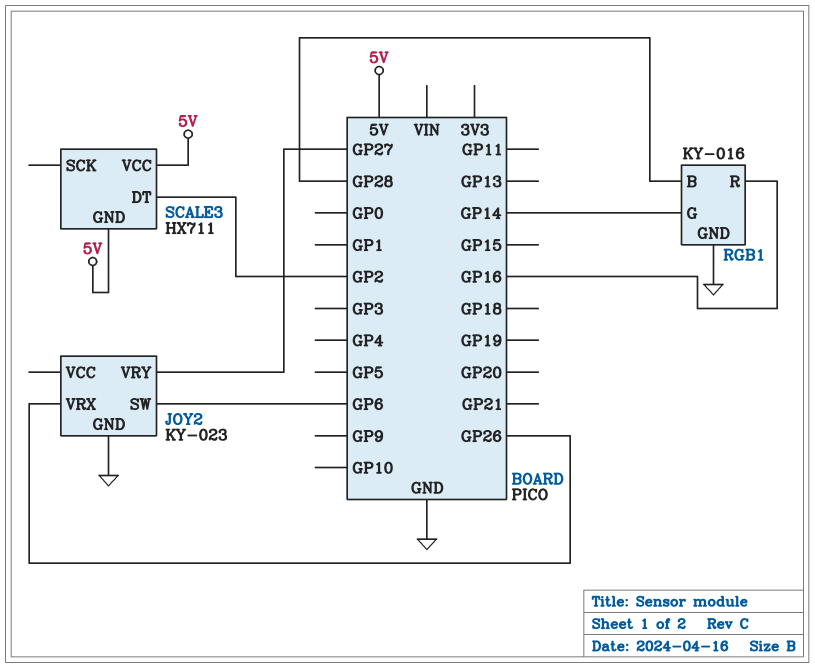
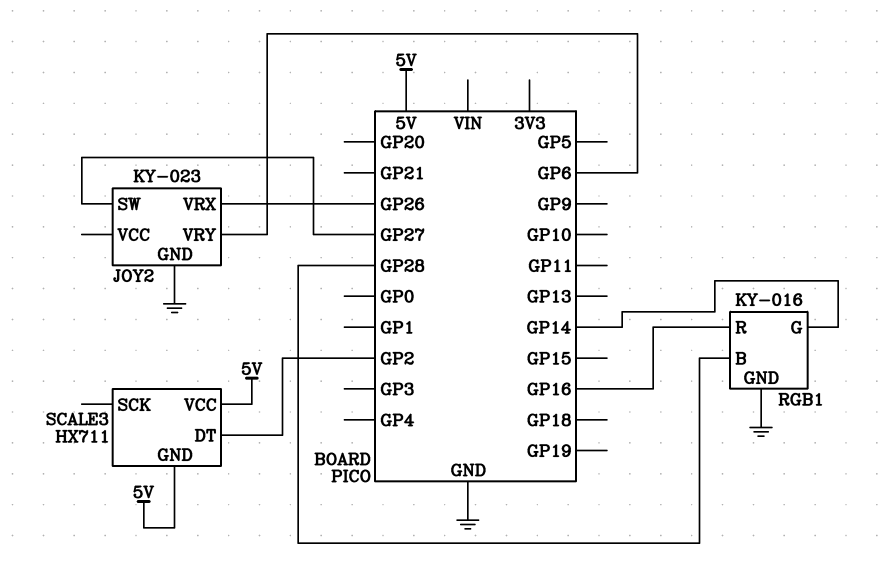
JOY2 pin SW: GP6 -> GP27
JOY2 pin VRY: GP27 -> GP6

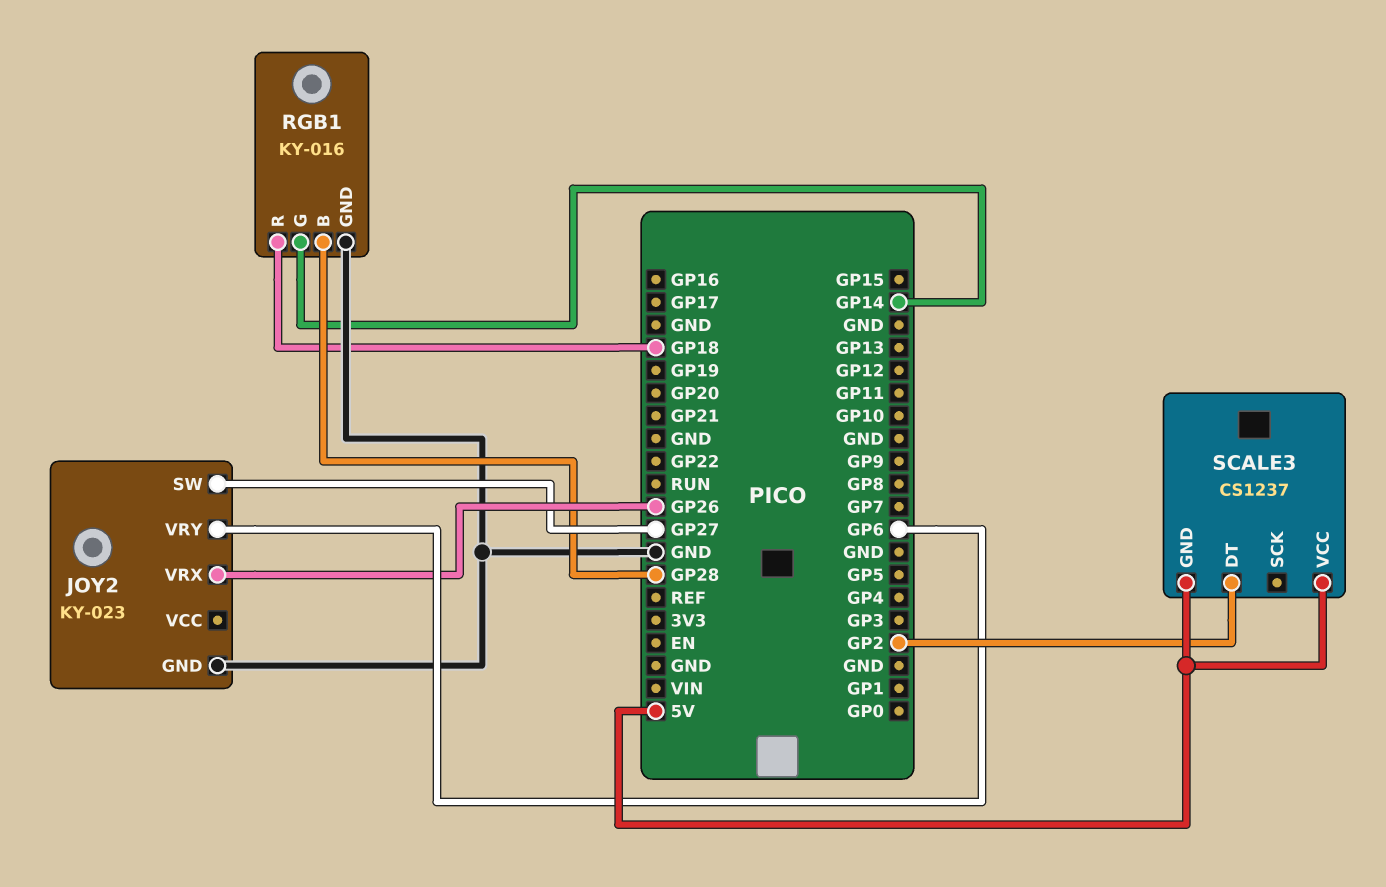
RGB1 pin R: GP16 -> GP18
SCALE3: HX711 -> CS1237

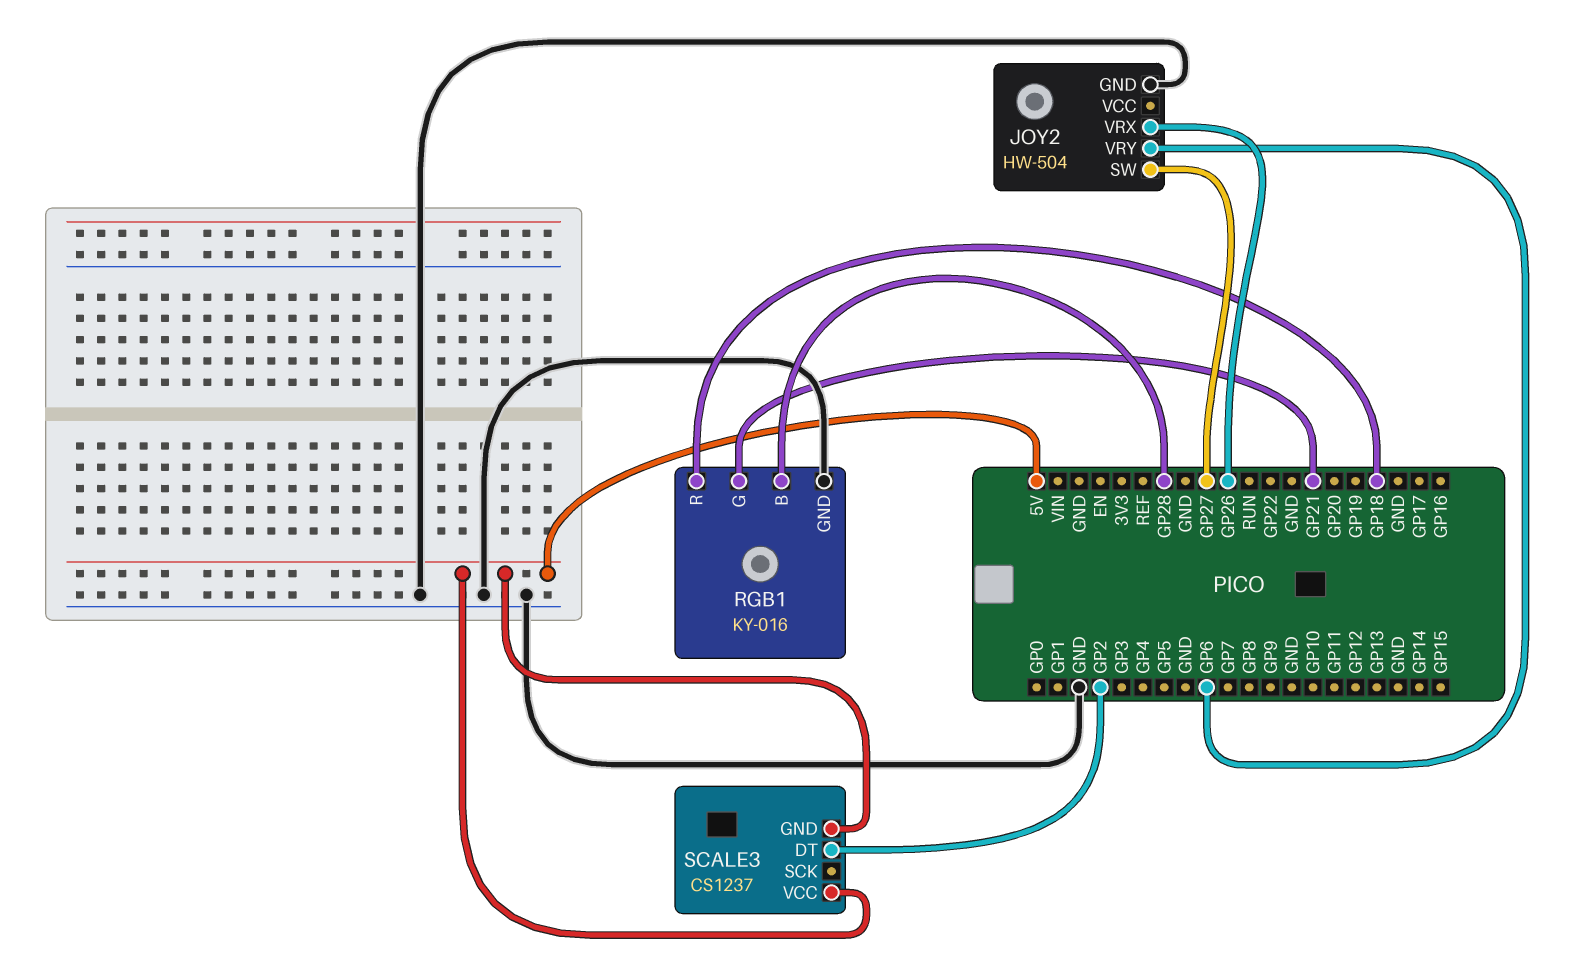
JOY2: KY-023 -> HW-504
RGB1 pin G: GP14 -> GP21

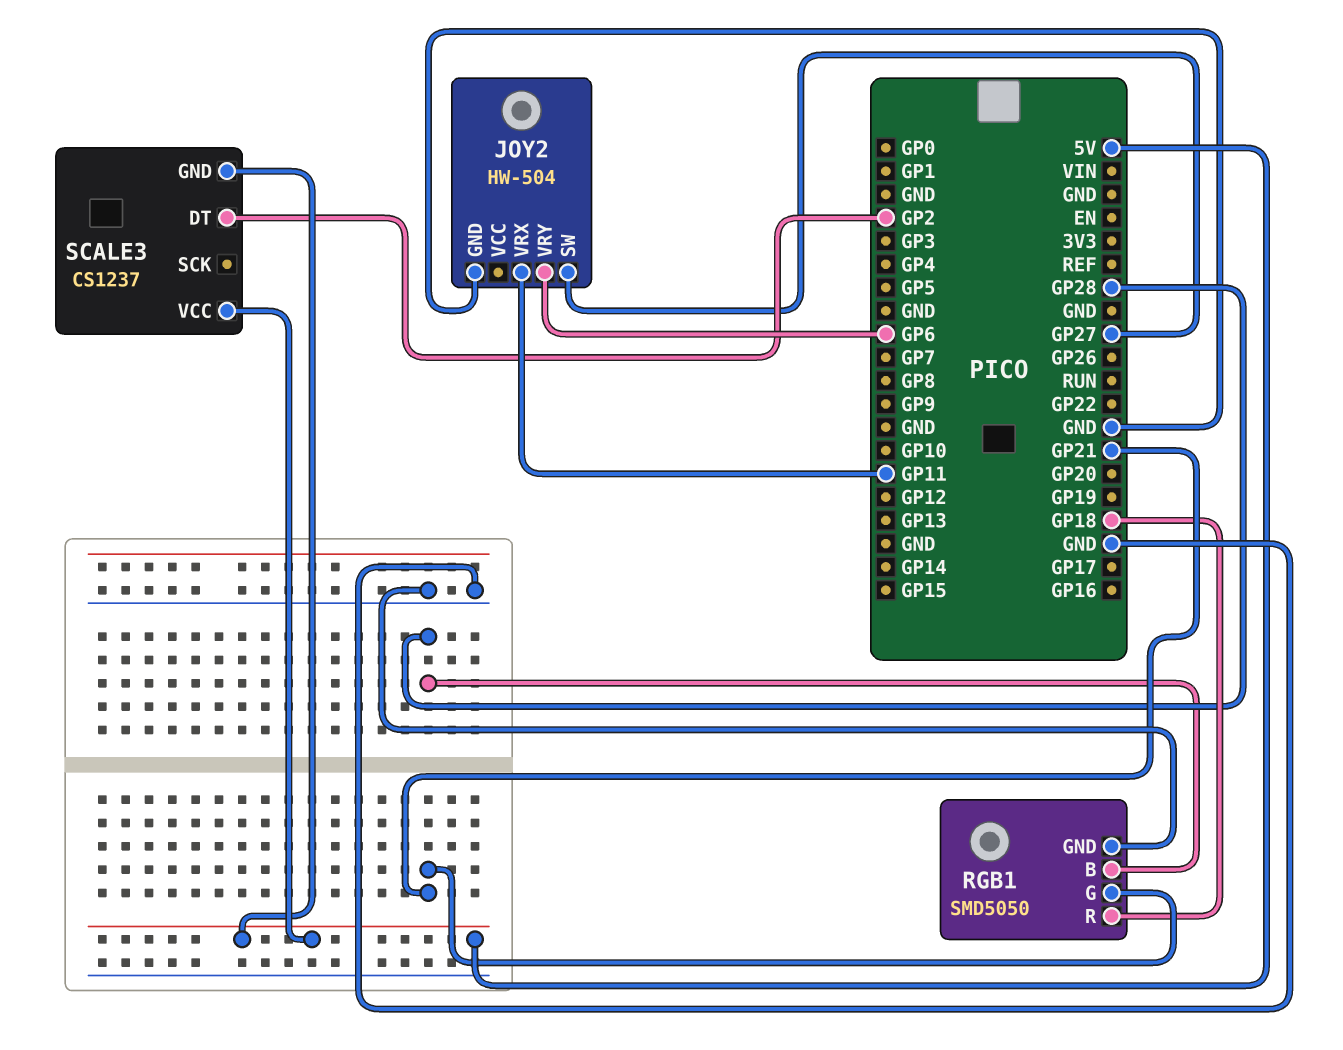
JOY2 pin VRX: GP26 -> GP11
RGB1: KY-016 -> SMD5050

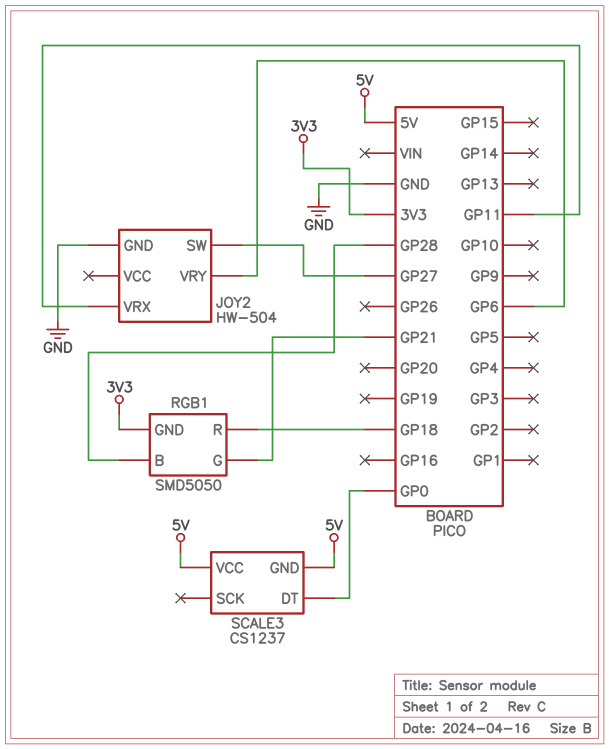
RGB1 pin GND: GND -> 3V3
SCALE3 pin DT: GP2 -> GP0

